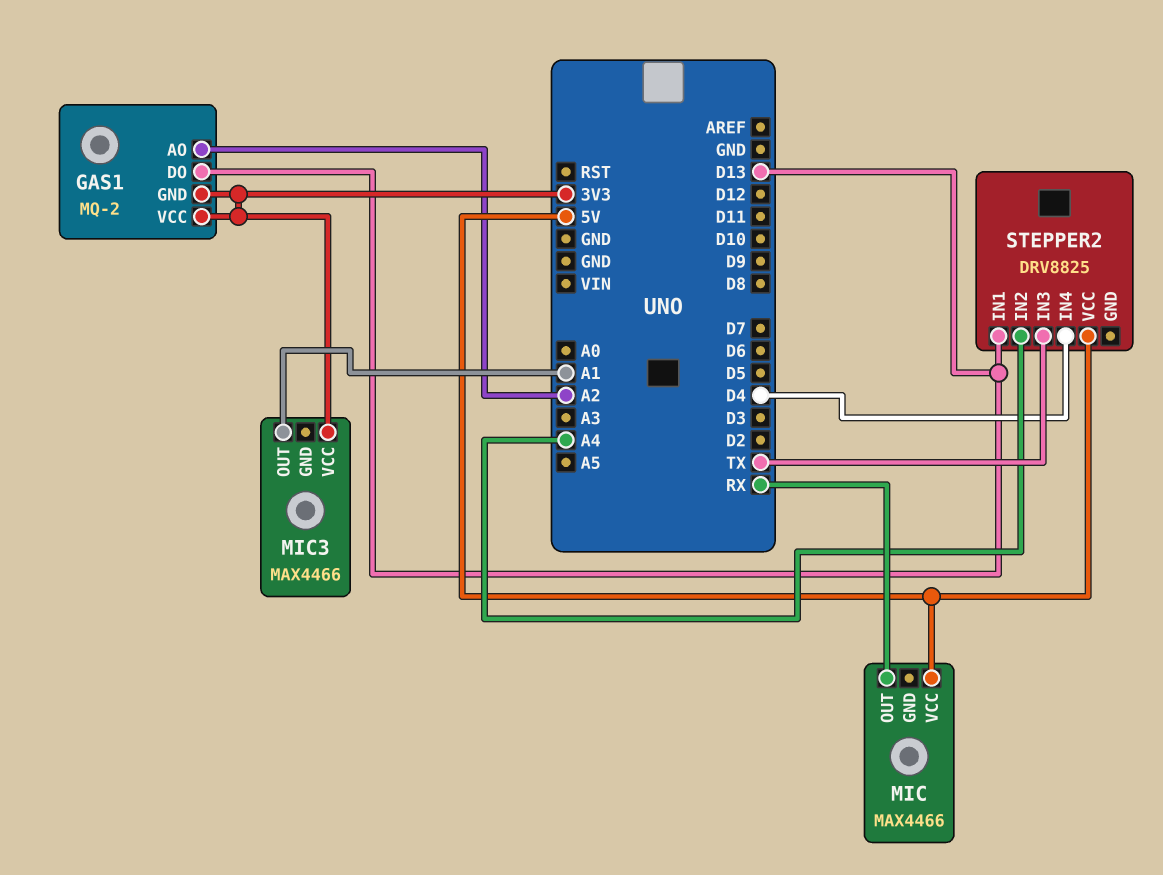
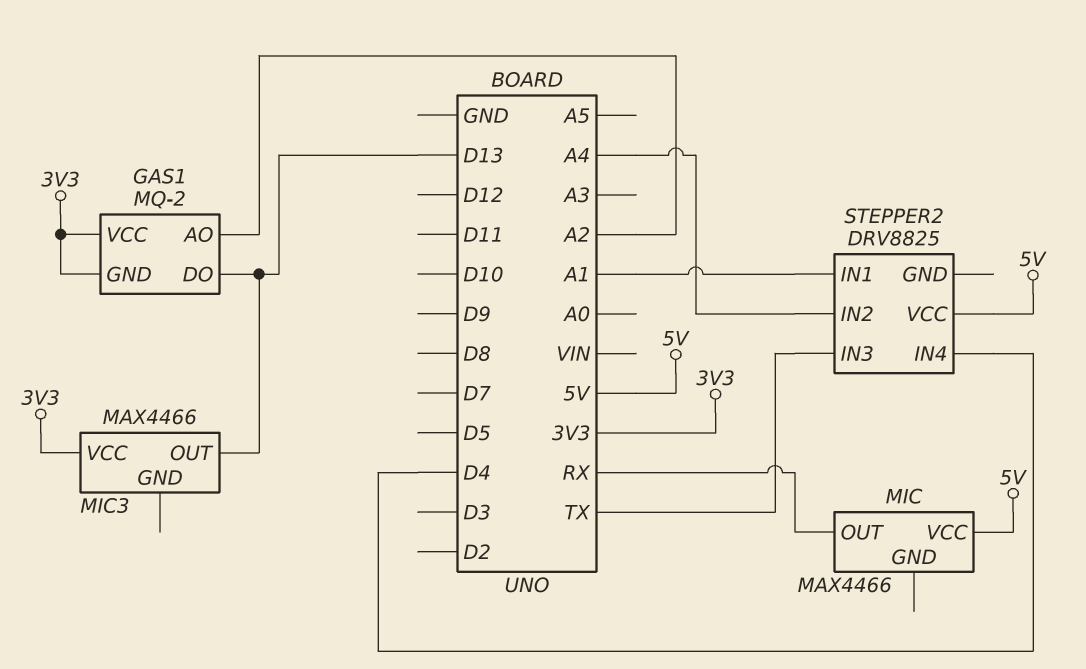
MIC3 pin OUT: A1 -> D13
STEPPER2 pin IN1: D13 -> A1

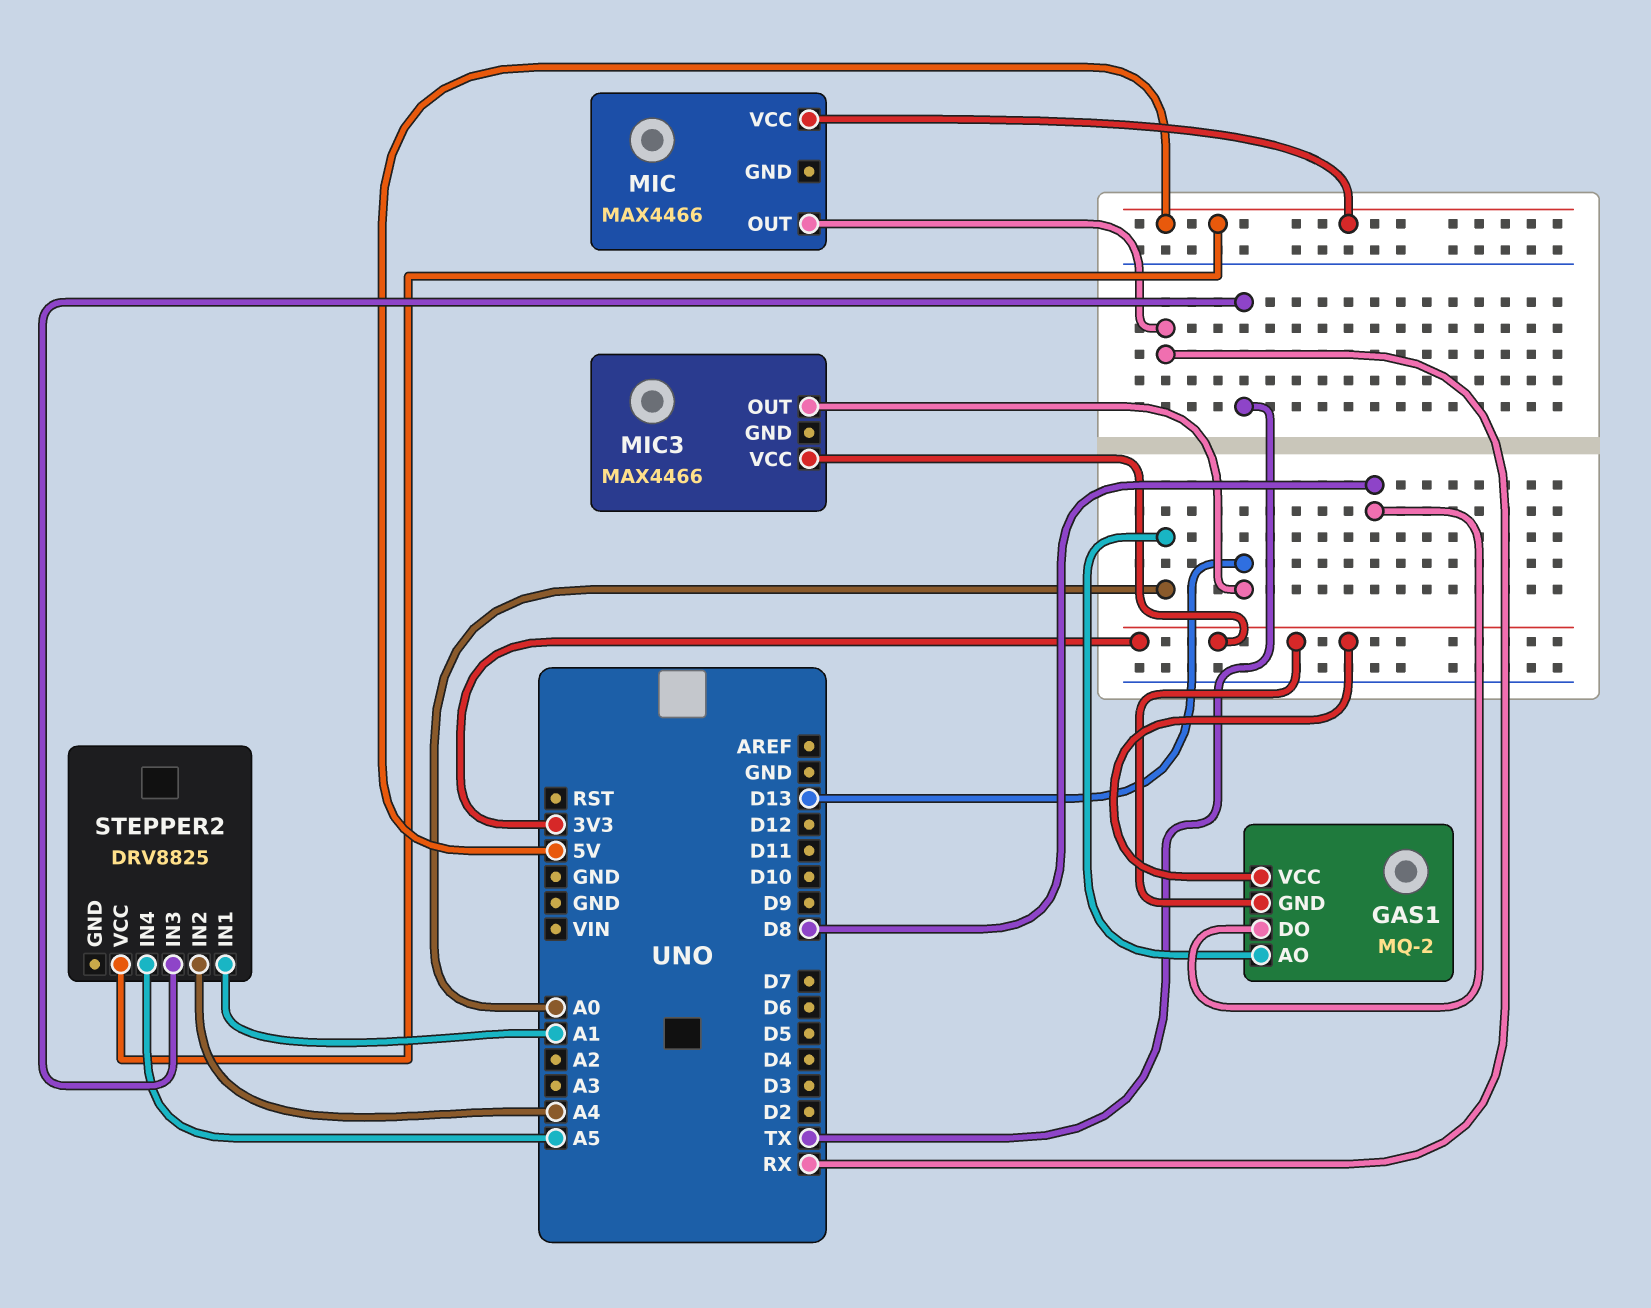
GAS1 pin AO: A2 -> A0
GAS1 pin DO: D13 -> D8
STEPPER2 pin IN4: D4 -> A5

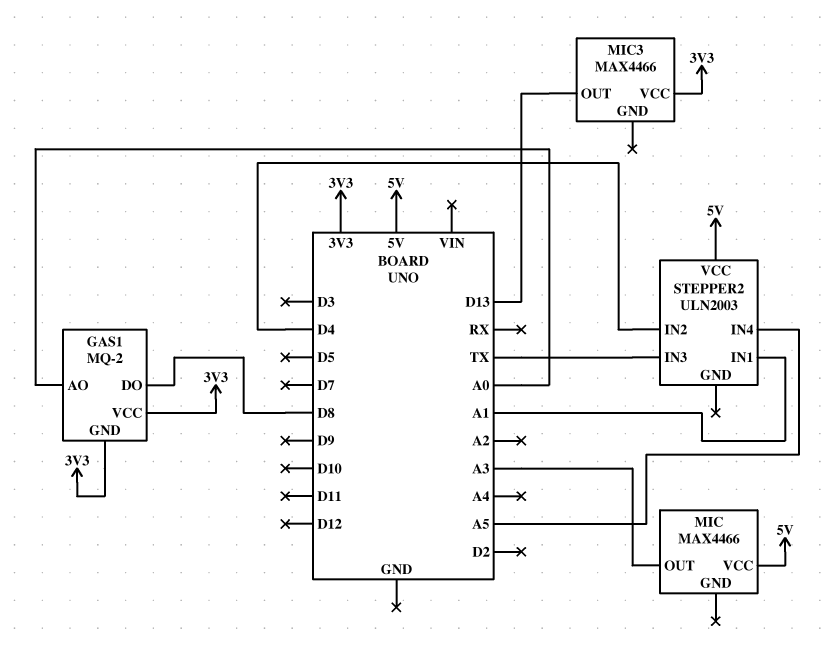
MIC pin OUT: RX -> A3
STEPPER2: DRV8825 -> ULN2003
STEPPER2 pin IN2: A4 -> D4

